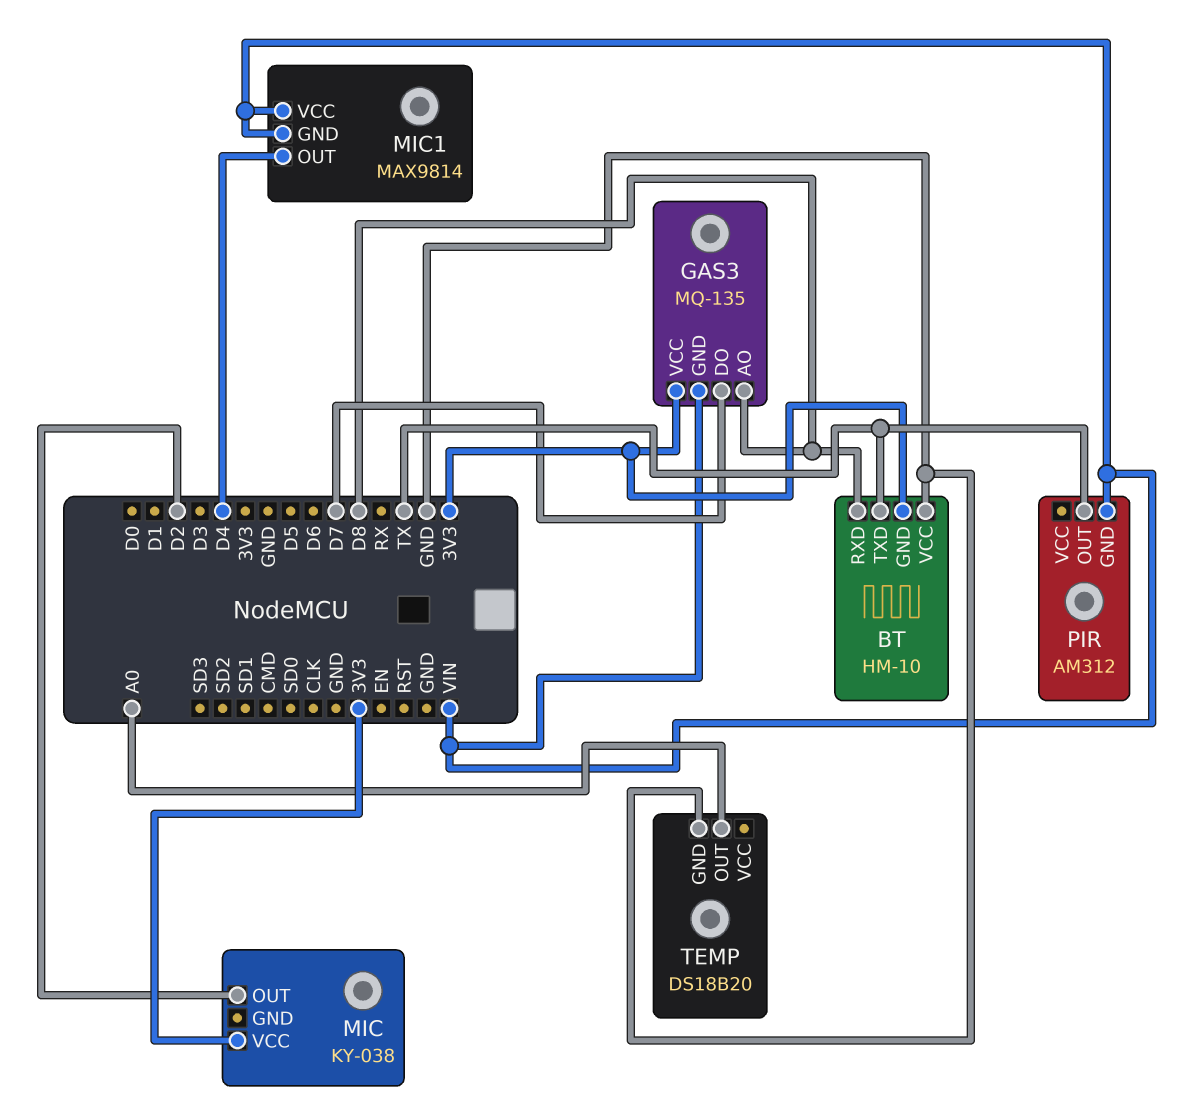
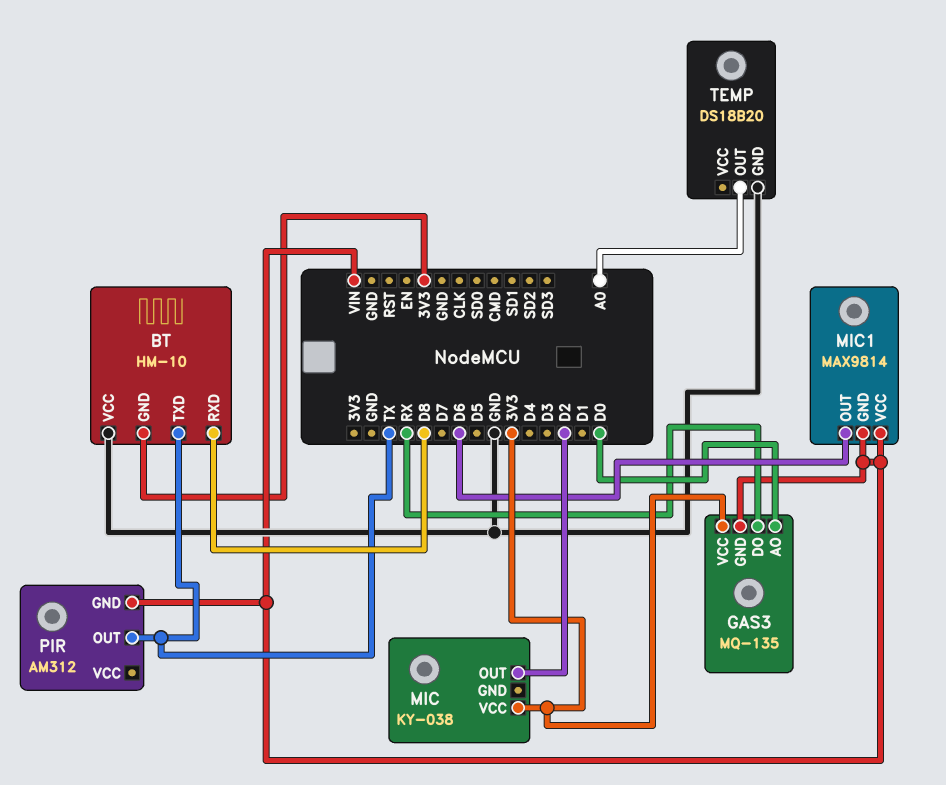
GAS3 pin AO: D8 -> D0
GAS3 pin DO: D7 -> RX
MIC1 pin OUT: D4 -> D6

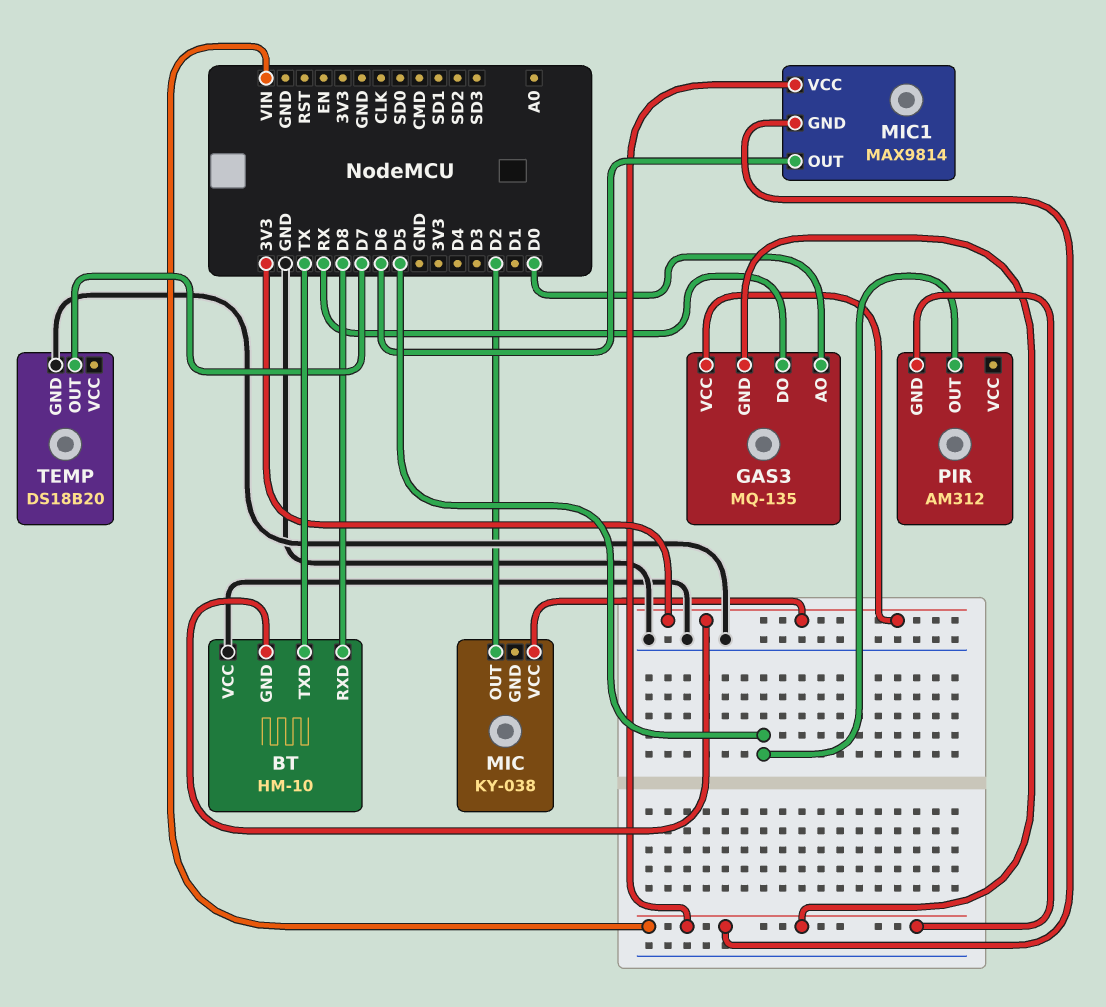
PIR pin OUT: TX -> D5
TEMP pin OUT: A0 -> D7

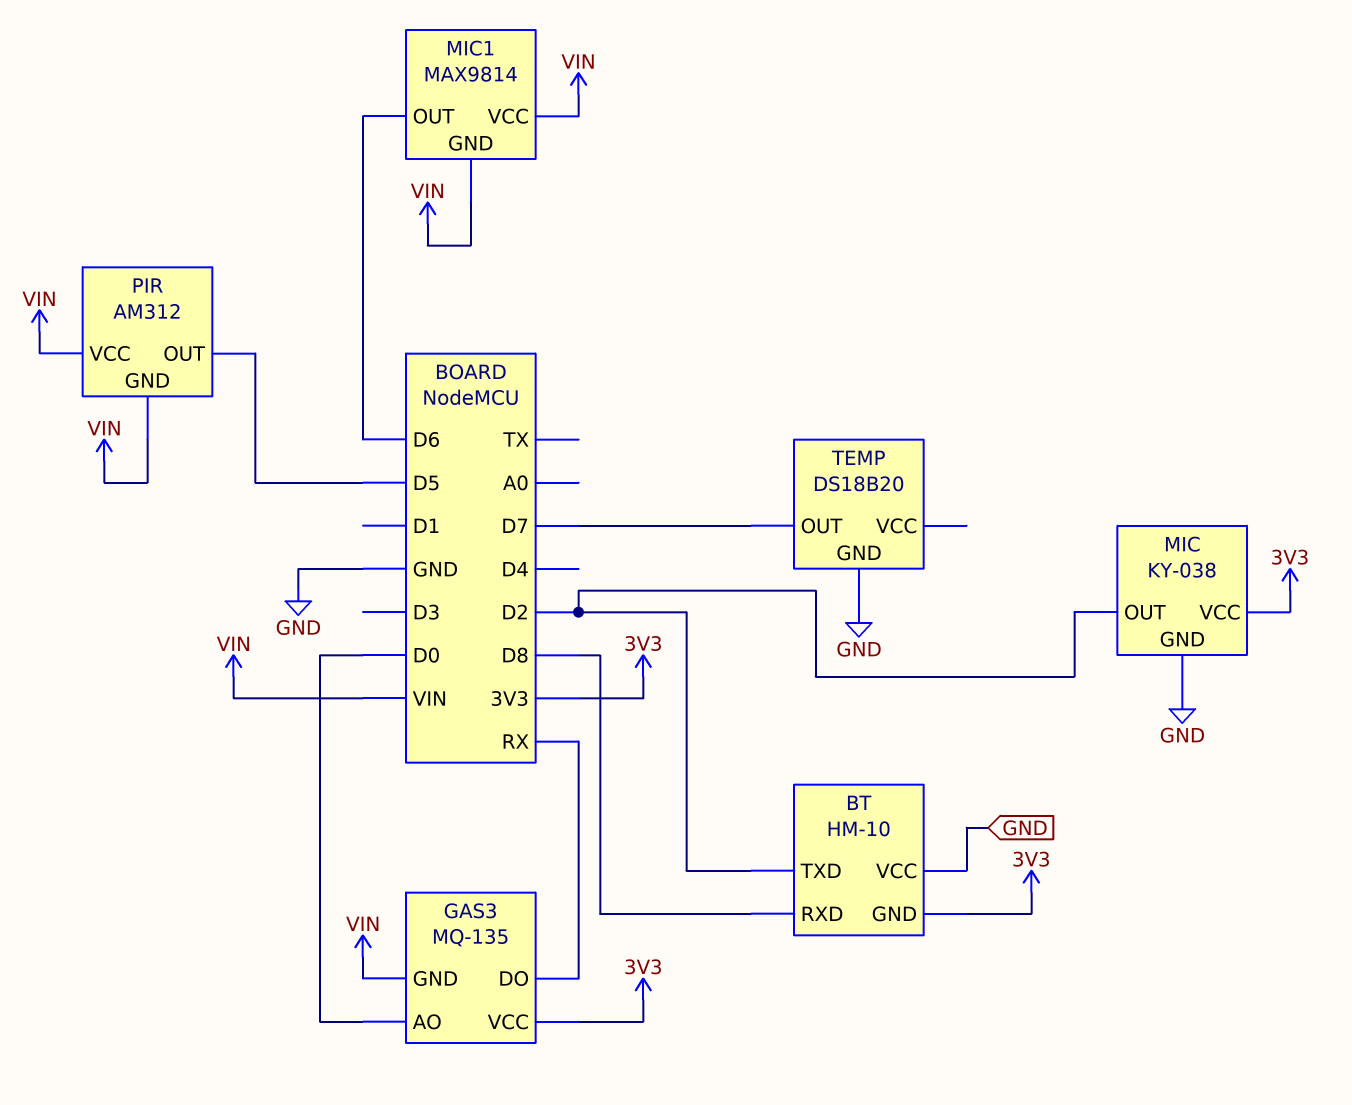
BT pin TXD: TX -> D2
MIC pin GND: none -> GND
PIR pin VCC: none -> VIN

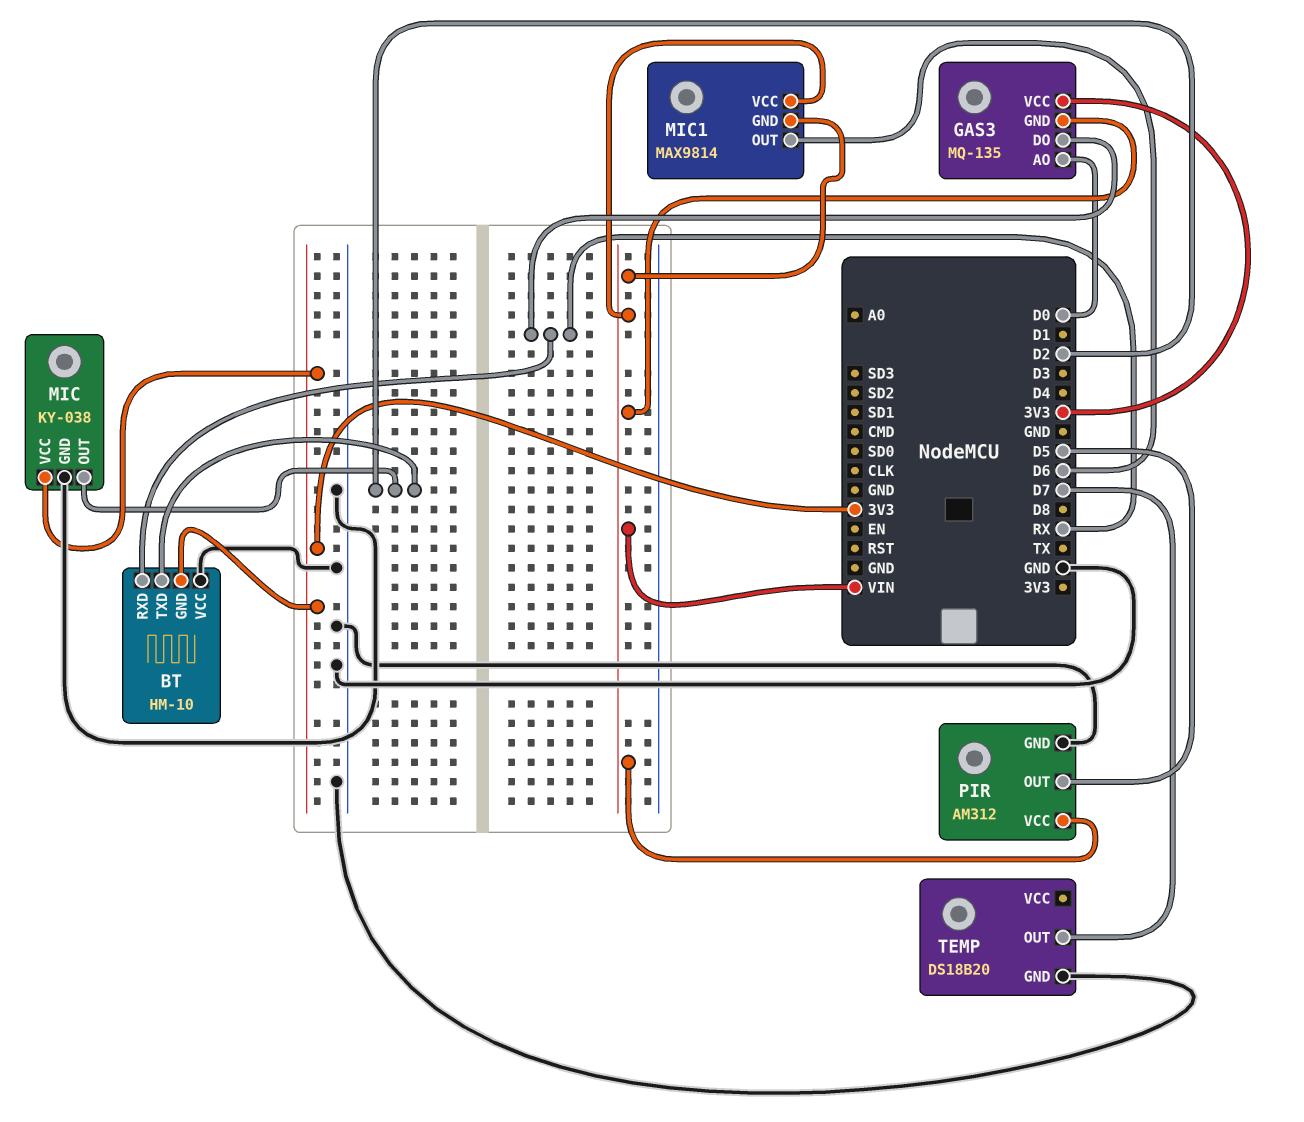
BT pin RXD: D8 -> RX
PIR pin GND: VIN -> GND

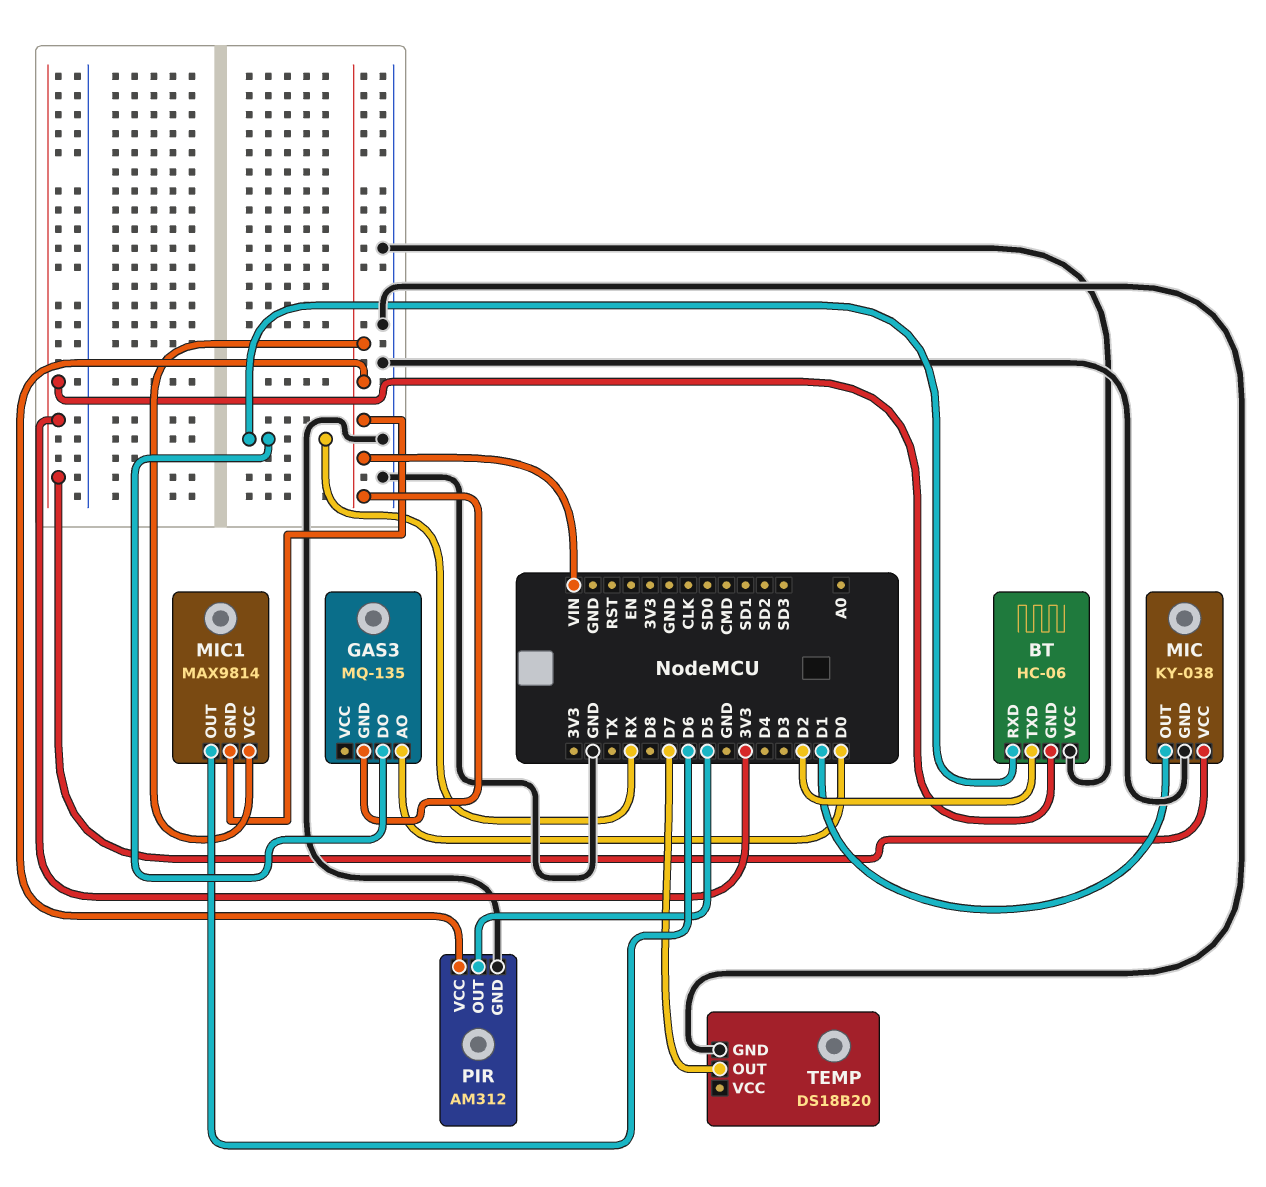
BT: HM-10 -> HC-06
GAS3 pin VCC: 3V3 -> none
MIC pin OUT: D2 -> D1

